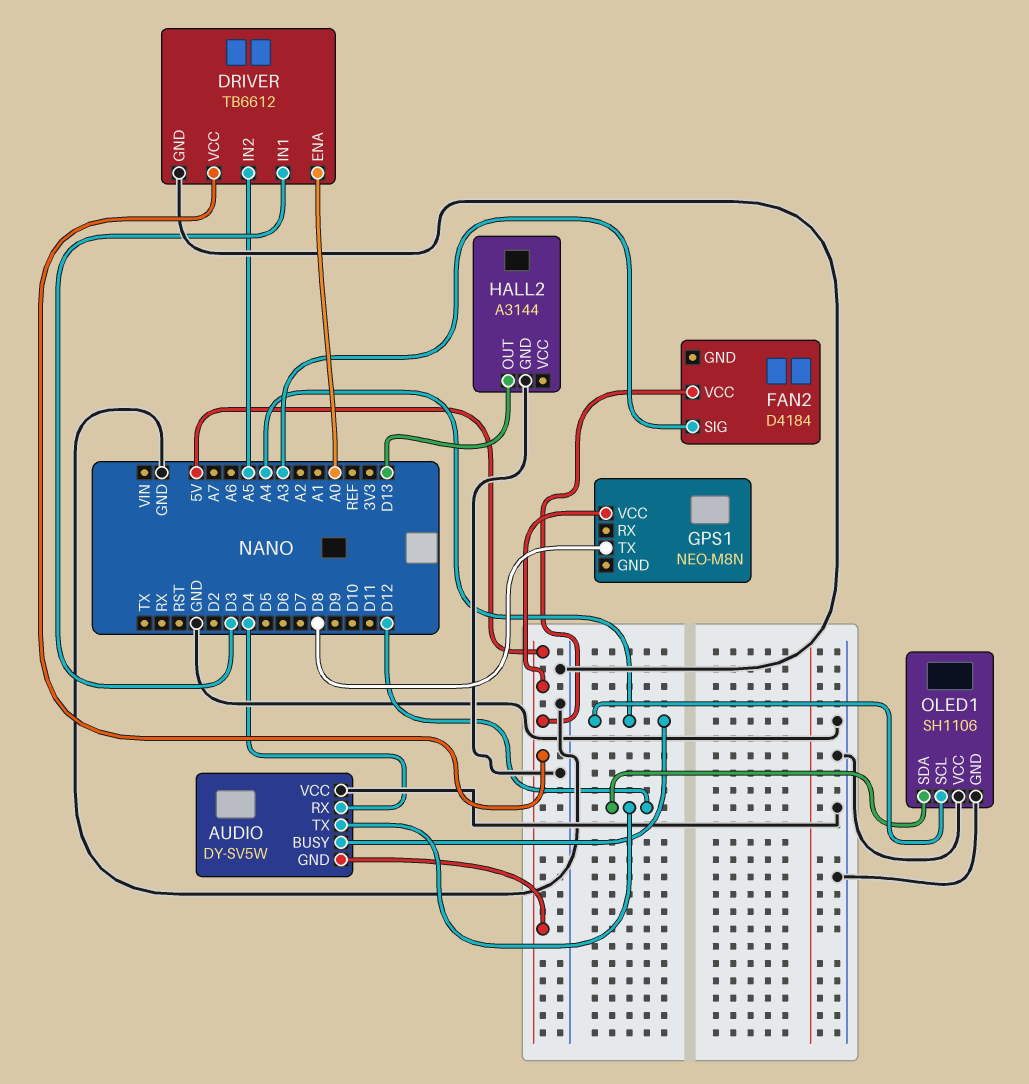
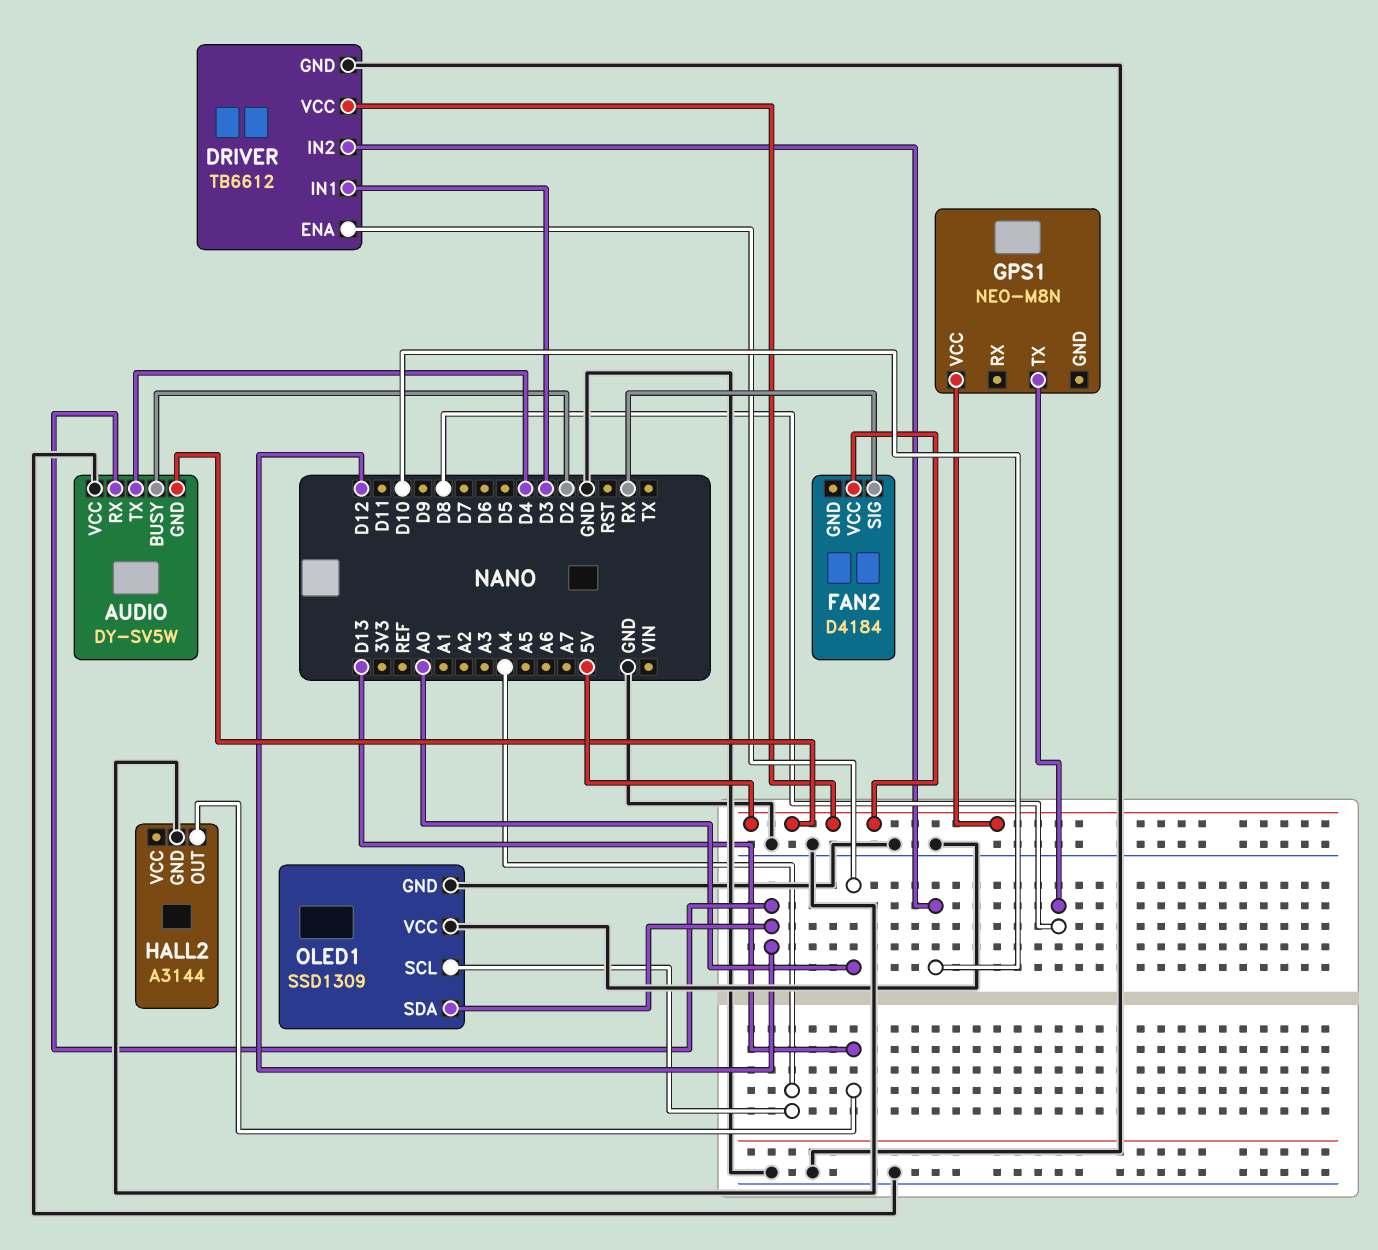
AUDIO pin BUSY: A4 -> D2
AUDIO pin RX: D4 -> D12
AUDIO pin TX: D12 -> D4
DRIVER pin IN2: A5 -> D10
FAN2 pin SIG: A3 -> RX
OLED1: SH1106 -> SSD1309

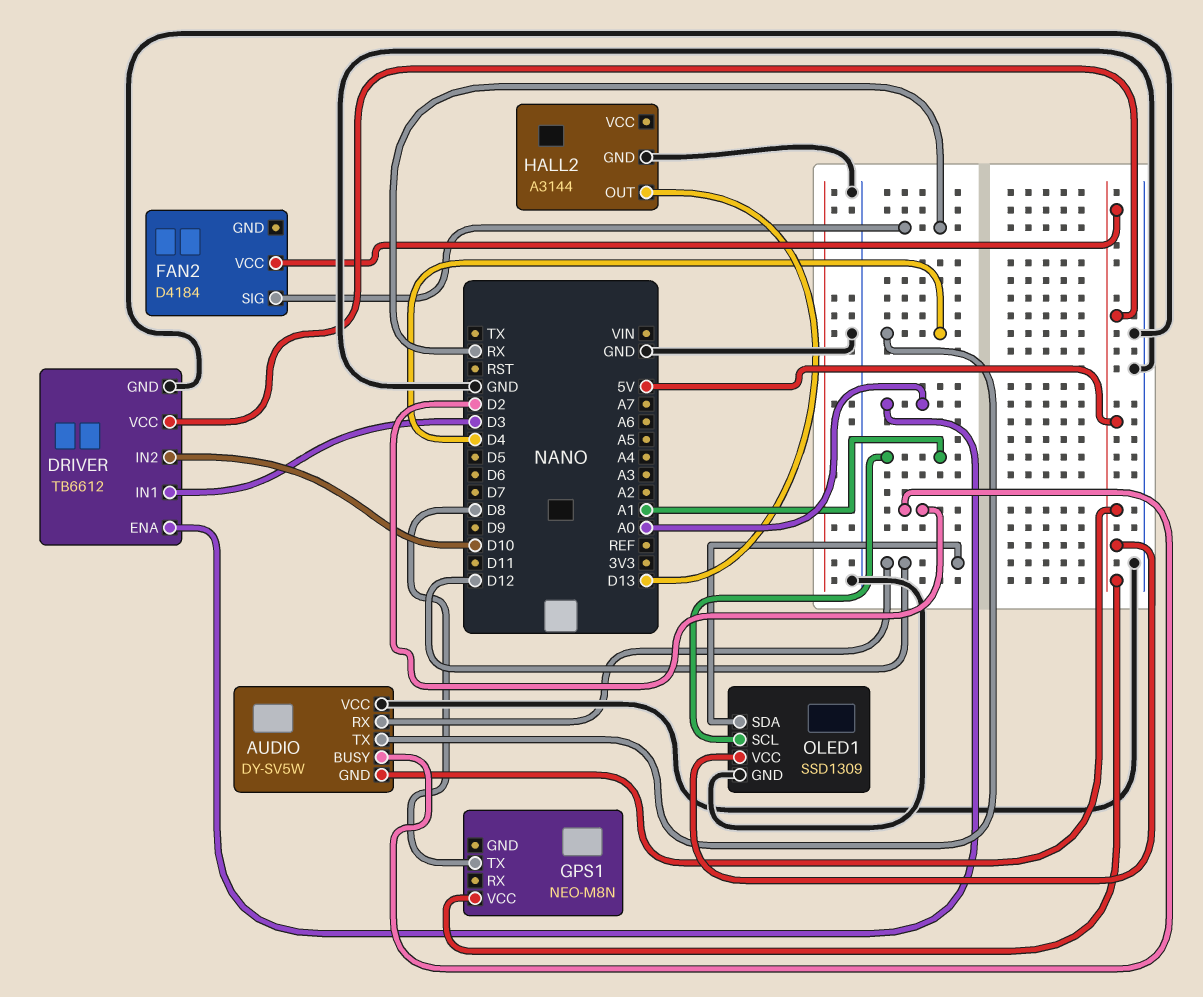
OLED1 pin SCL: A4 -> A1
OLED1 pin VCC: GND -> 5V

